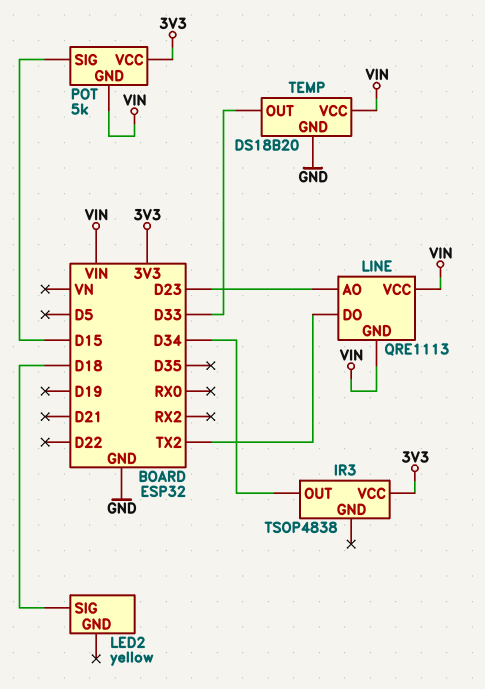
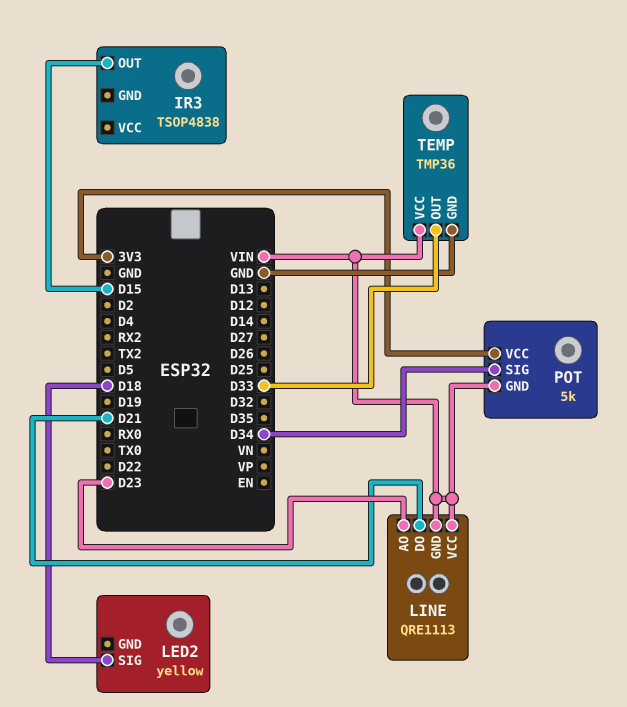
IR3 pin OUT: D34 -> D15
IR3 pin VCC: 3V3 -> none
LINE pin DO: TX2 -> D21
POT pin SIG: D15 -> D34
TEMP: DS18B20 -> TMP36

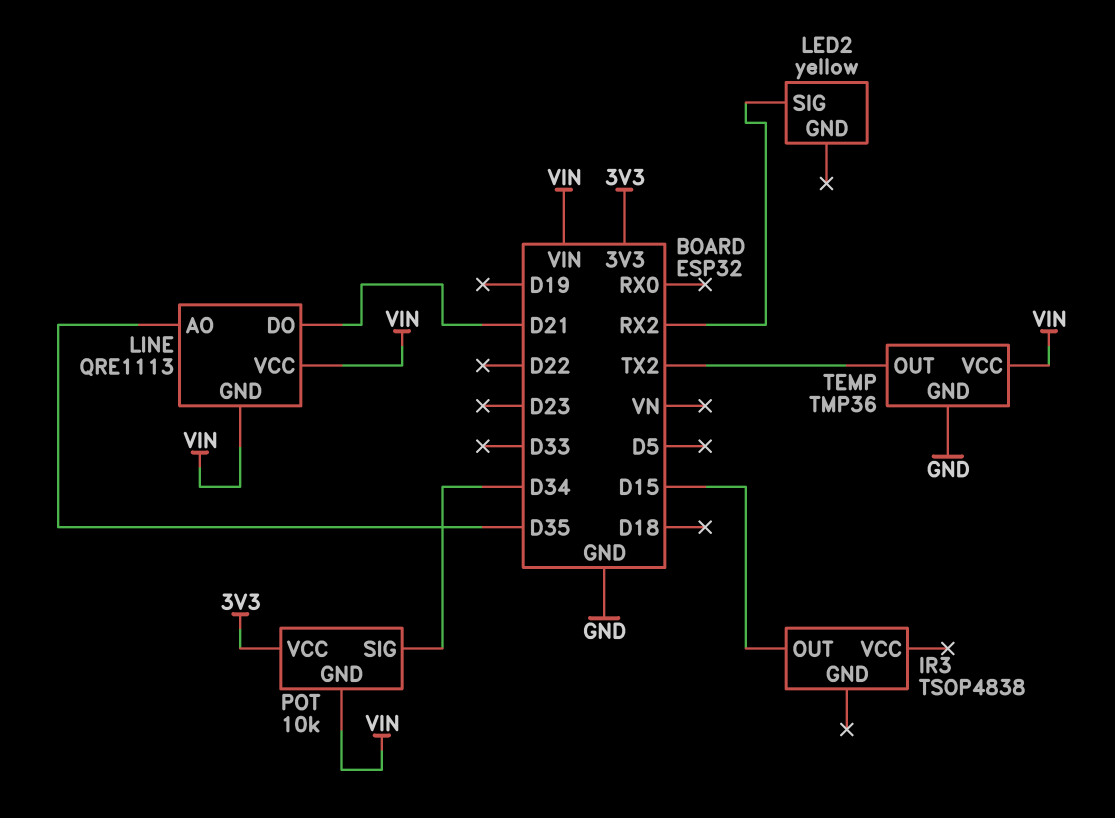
LED2 pin SIG: D18 -> RX2
LINE pin AO: D23 -> D35
POT: 5k -> 10k
TEMP pin OUT: D33 -> TX2

